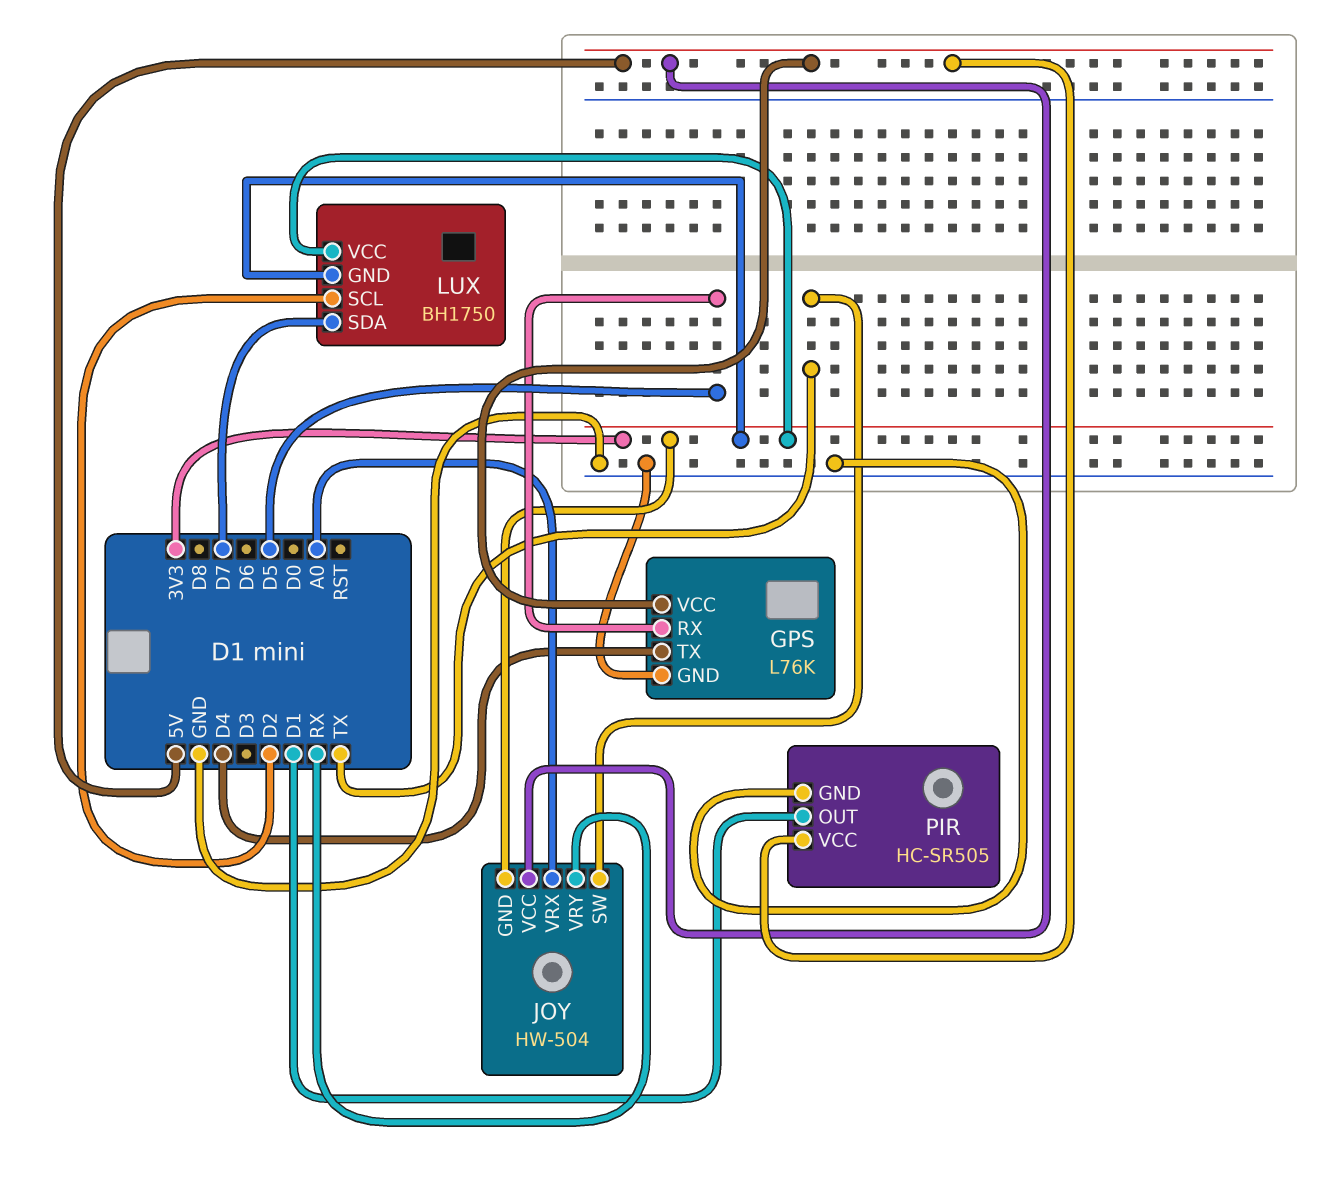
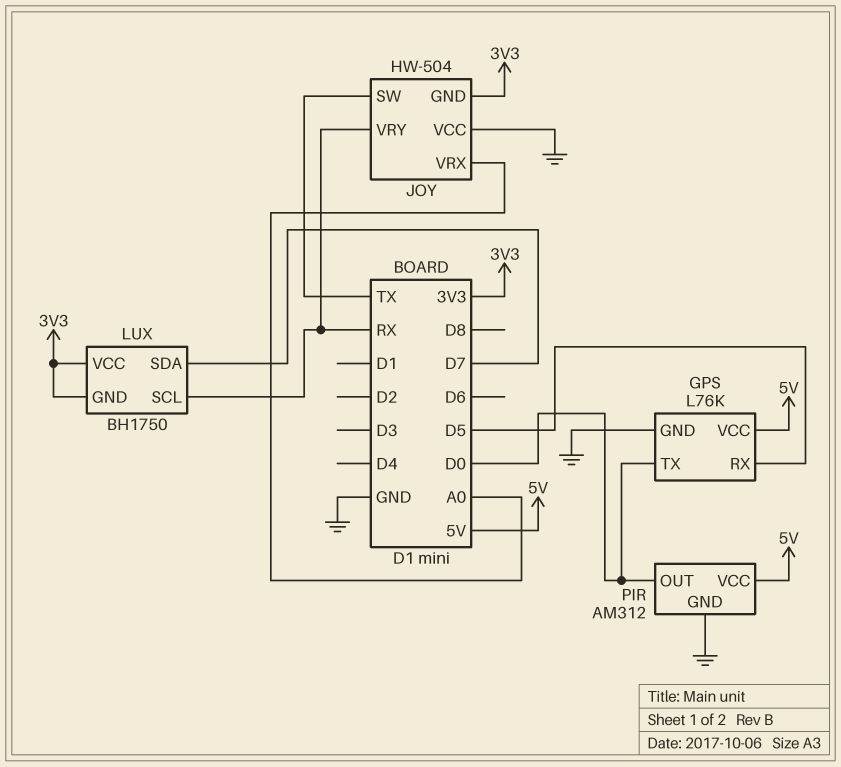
GPS pin TX: D4 -> D0
JOY pin VCC: 5V -> GND
LUX pin SCL: D2 -> RX
PIR: HC-SR505 -> AM312
PIR pin OUT: D1 -> D0

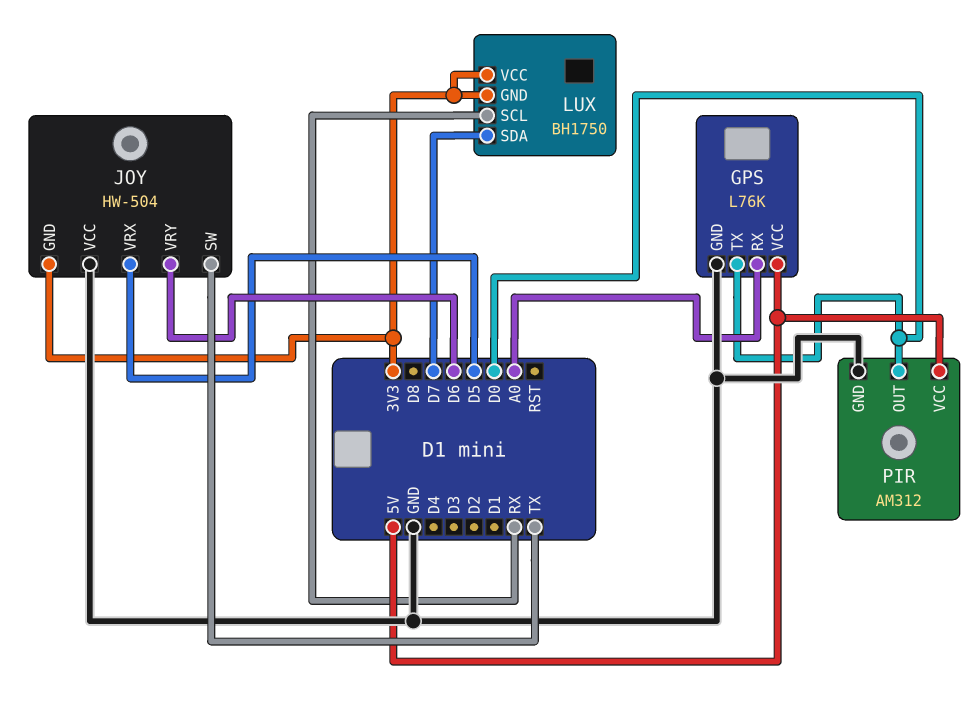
GPS pin RX: D5 -> A0
JOY pin VRX: A0 -> D5
JOY pin VRY: RX -> D6

